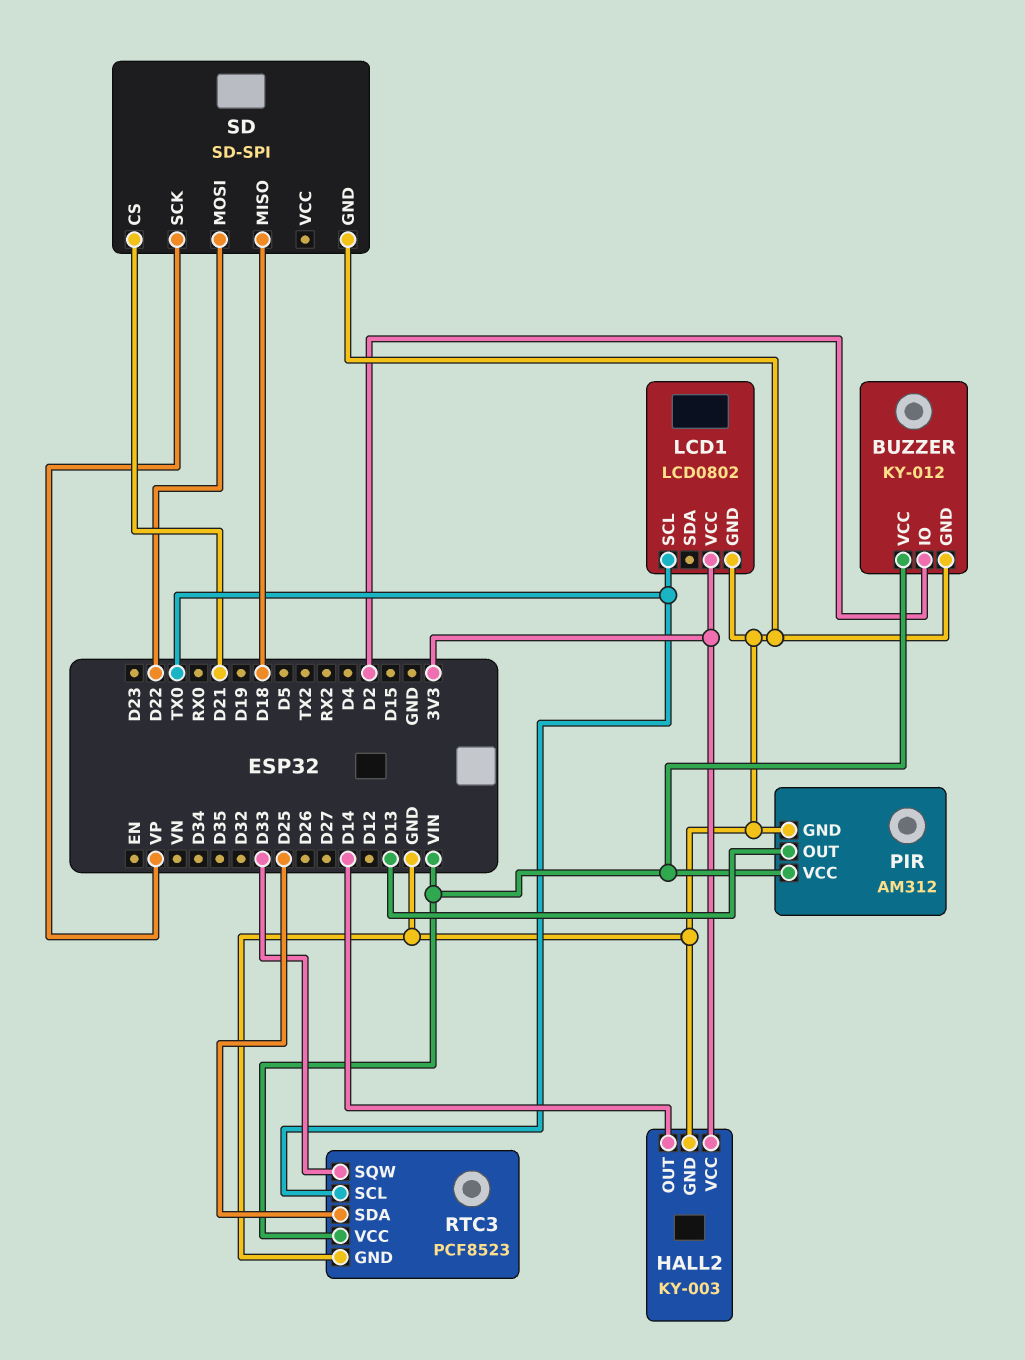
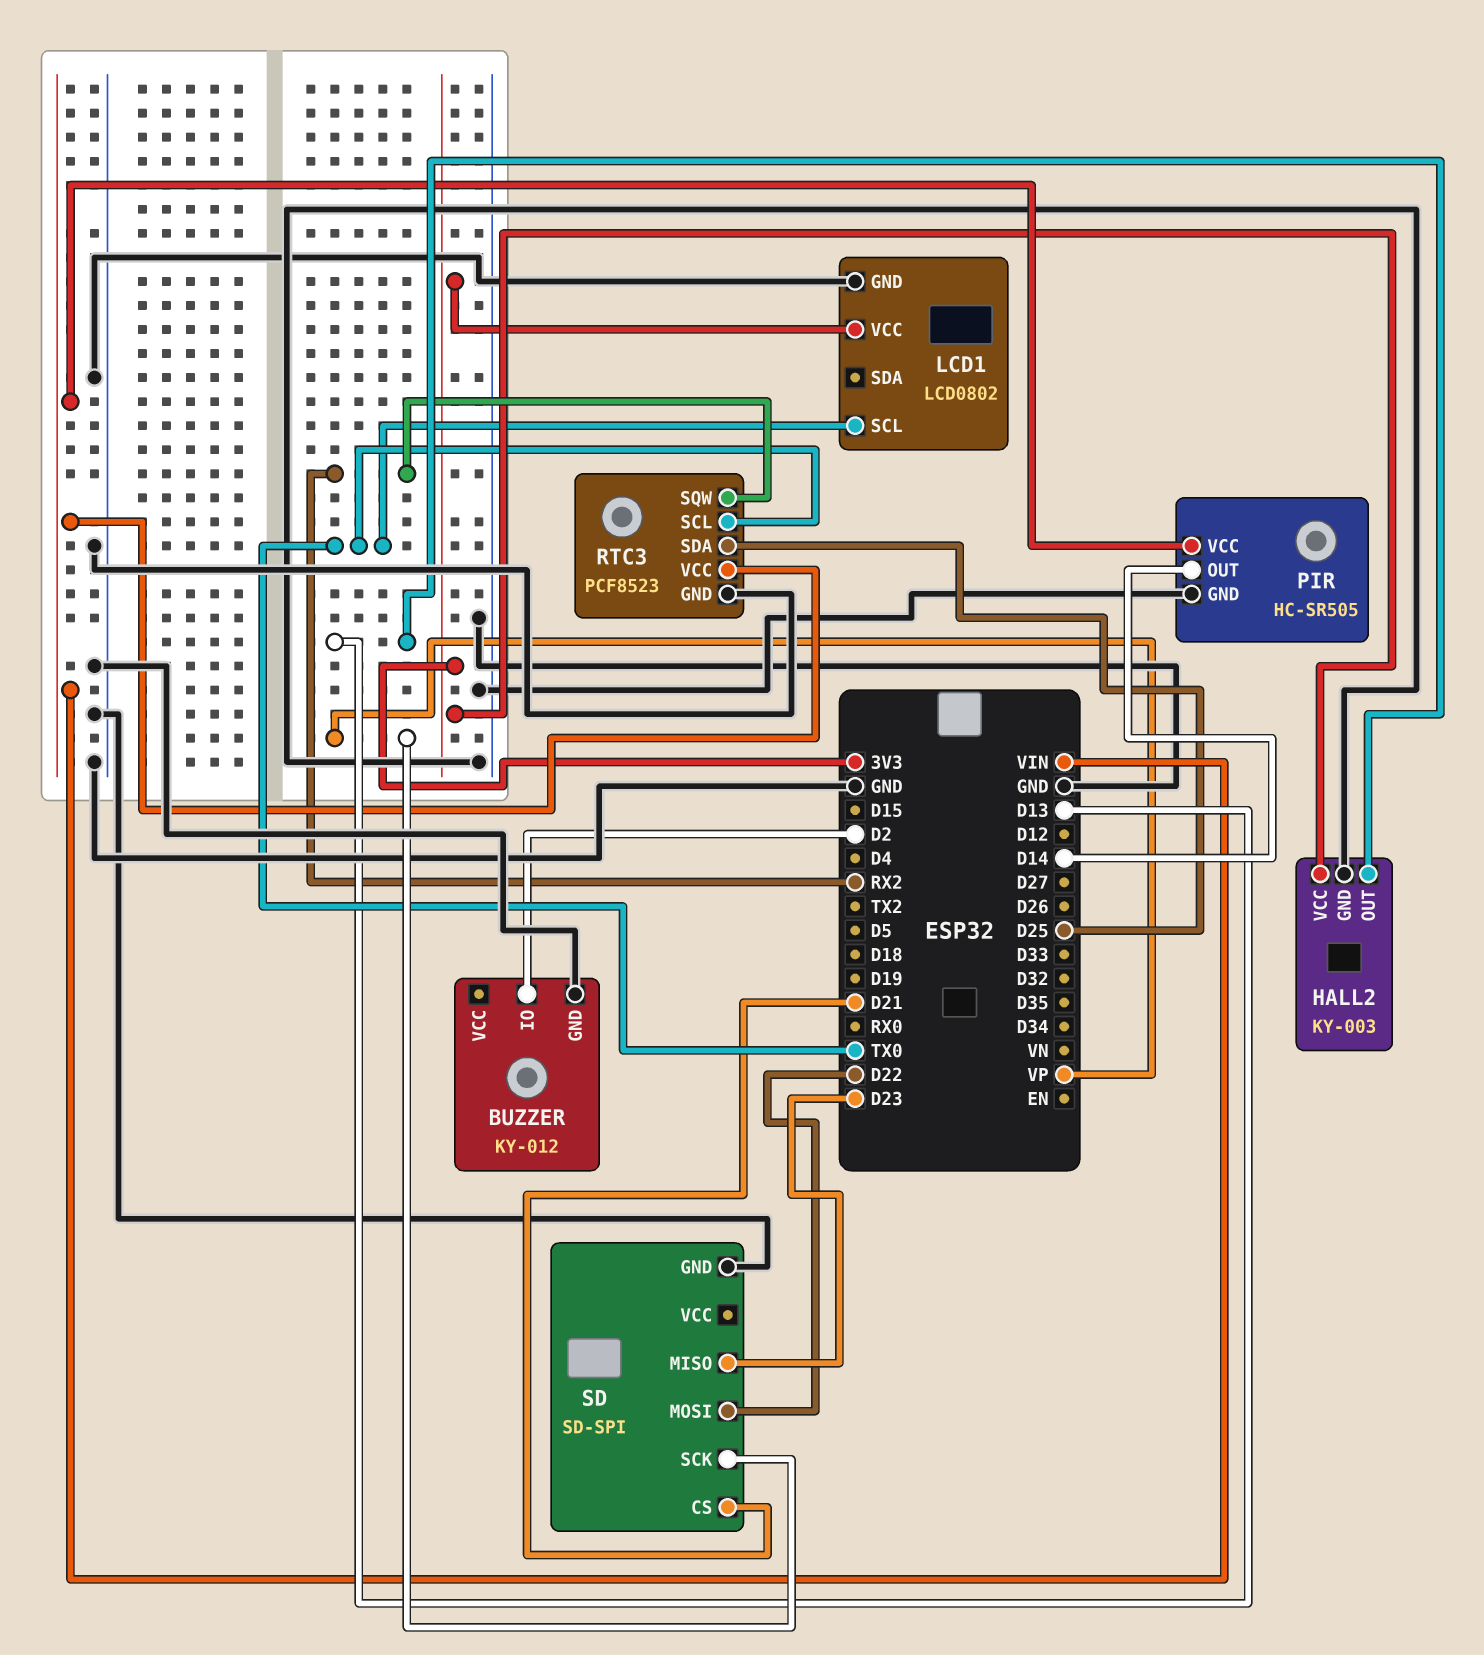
BUZZER pin VCC: VIN -> none
HALL2 pin OUT: D14 -> D13
PIR: AM312 -> HC-SR505
PIR pin OUT: D13 -> D14
RTC3 pin SQW: D33 -> RX2
SD pin MISO: D18 -> D23

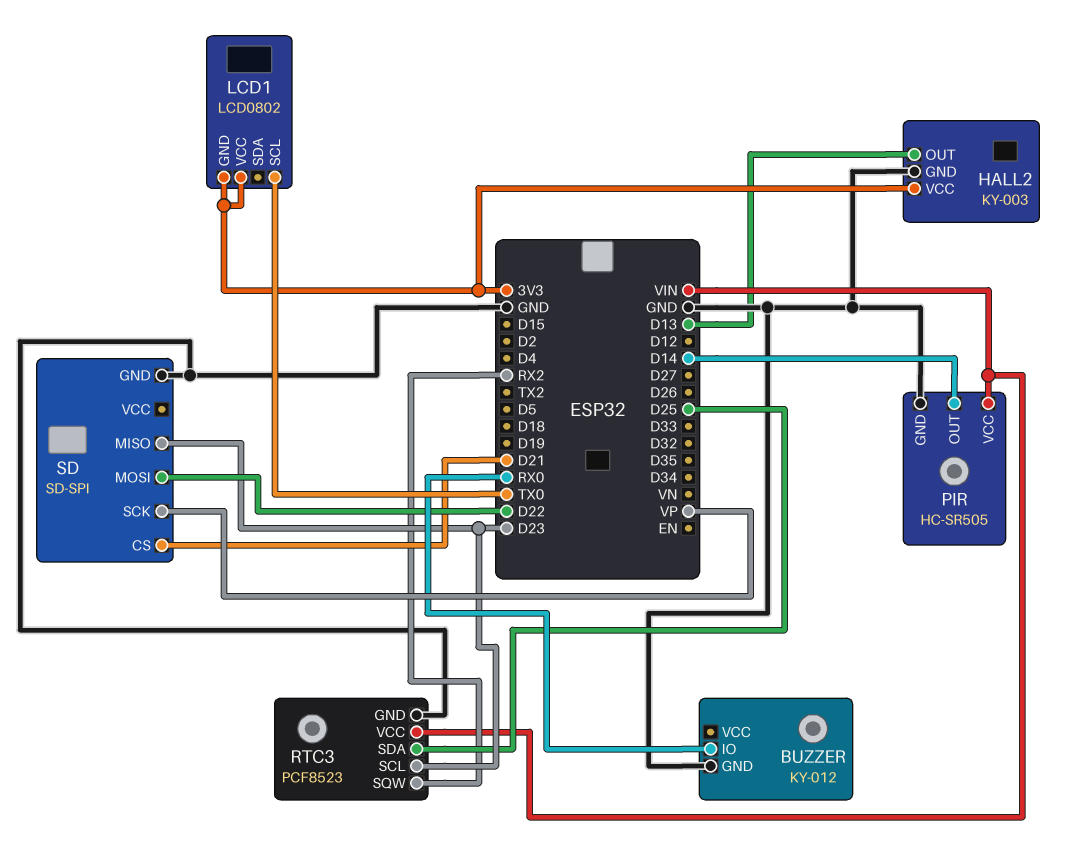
BUZZER pin IO: D2 -> RX0
LCD1 pin GND: GND -> 3V3
RTC3 pin SCL: TX0 -> D23

